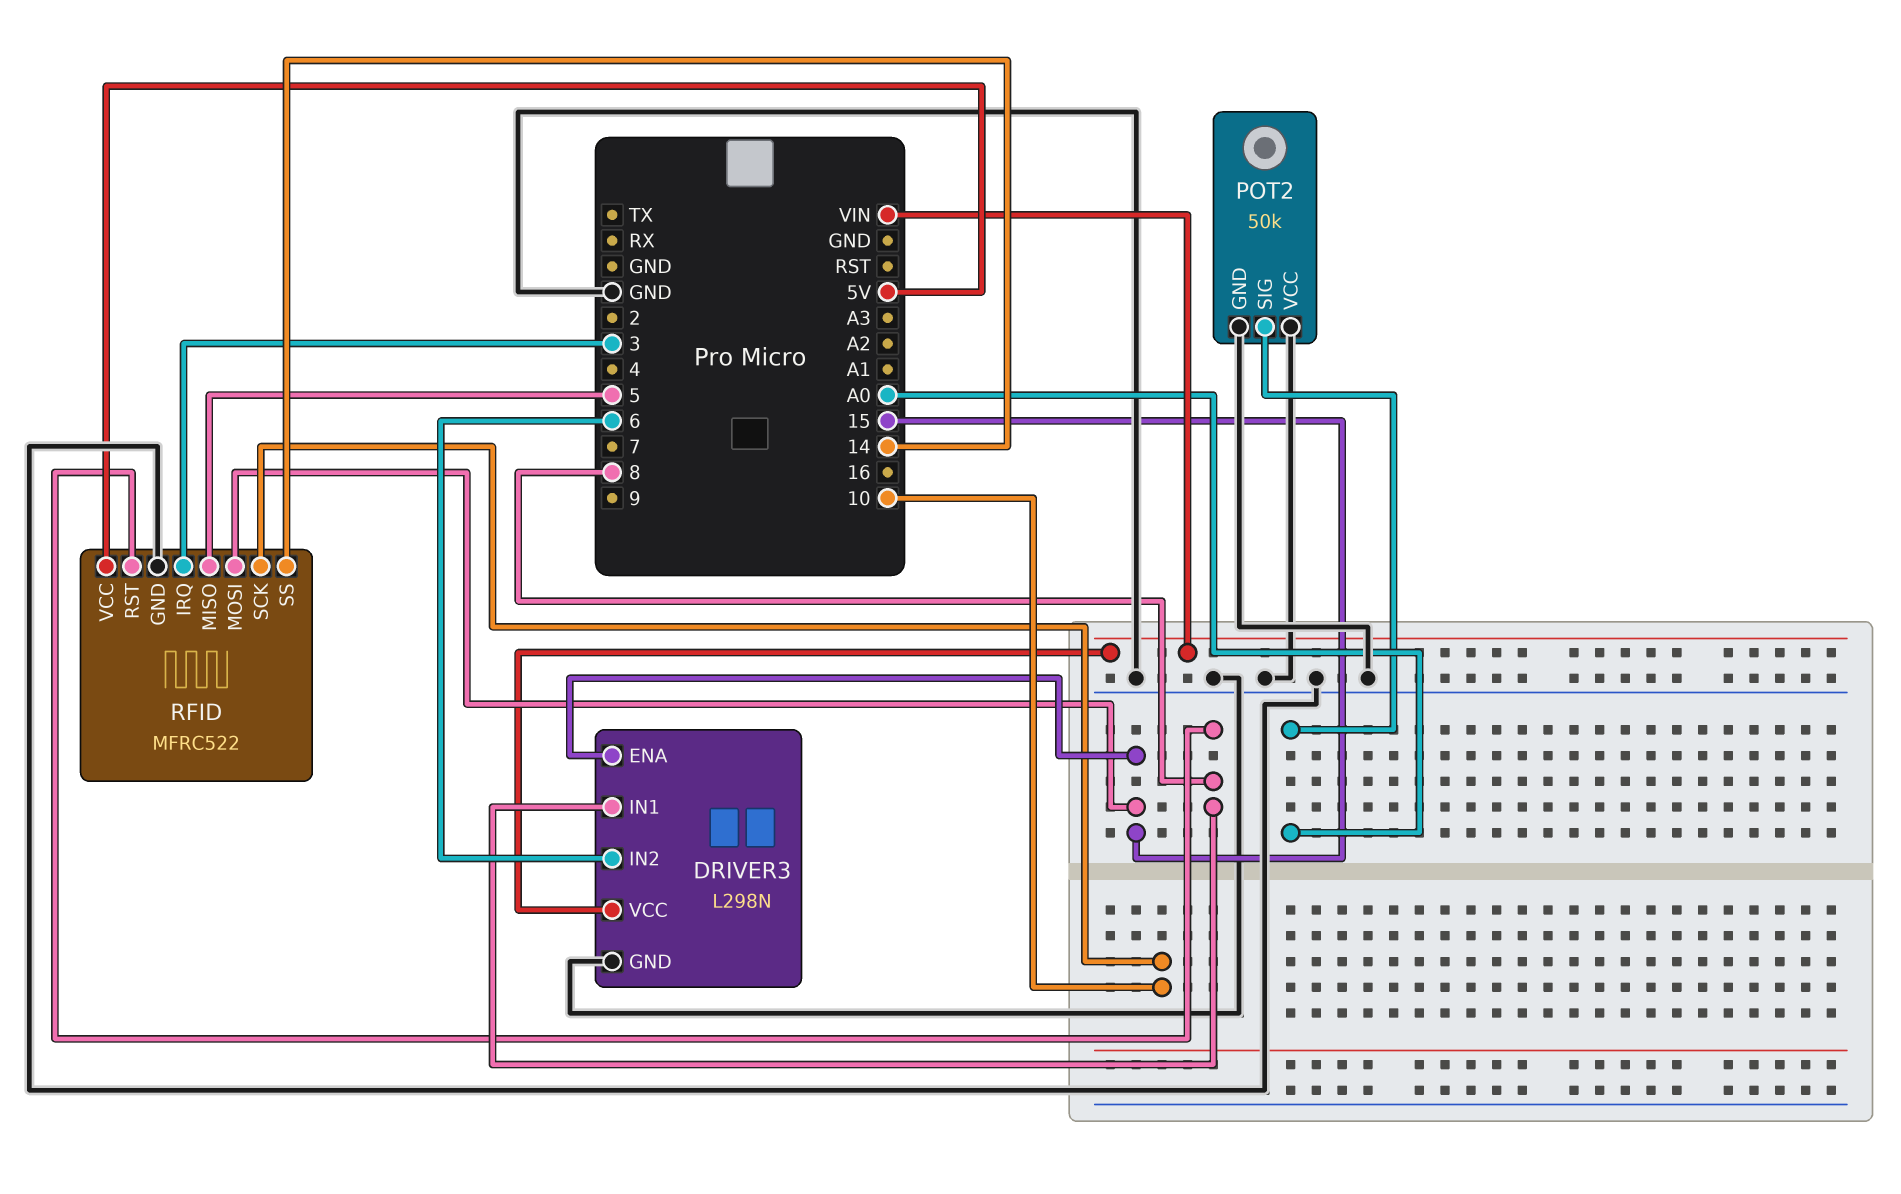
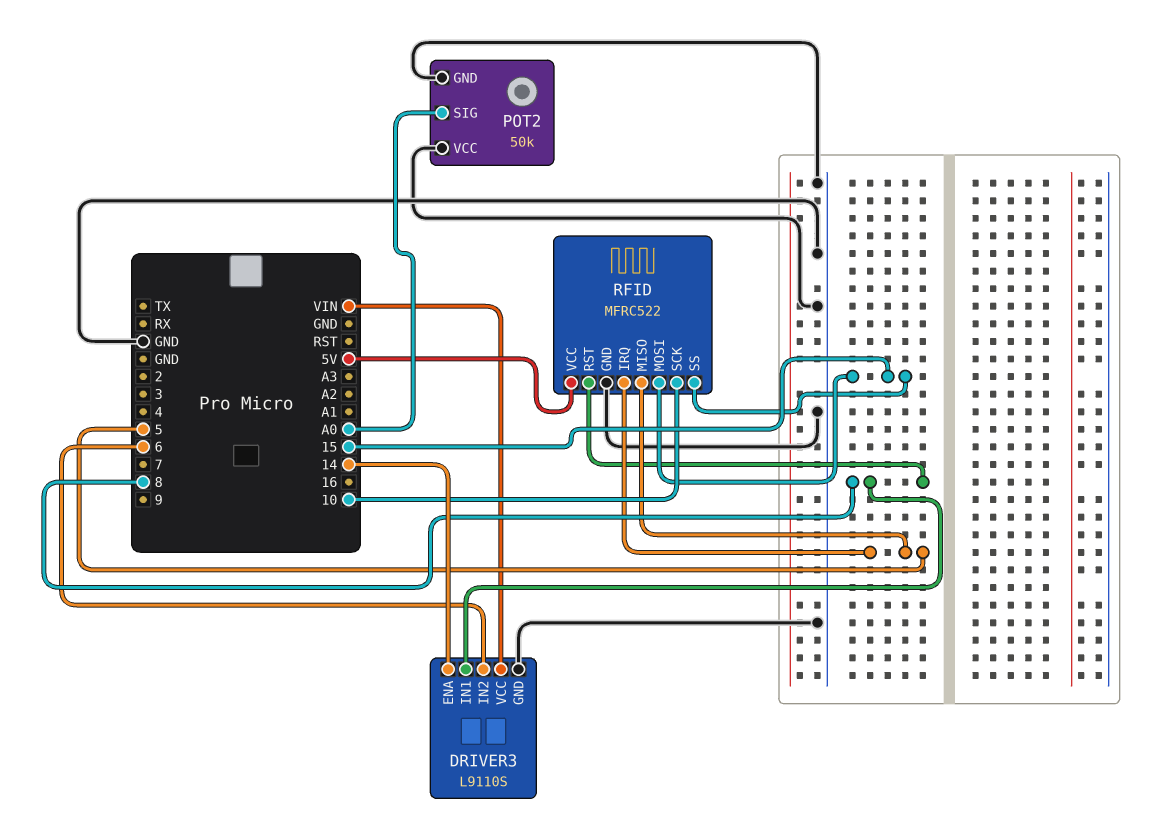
DRIVER3: L298N -> L9110S
DRIVER3 pin ENA: 15 -> 14
RFID pin IRQ: 3 -> 5
RFID pin SS: 14 -> 15

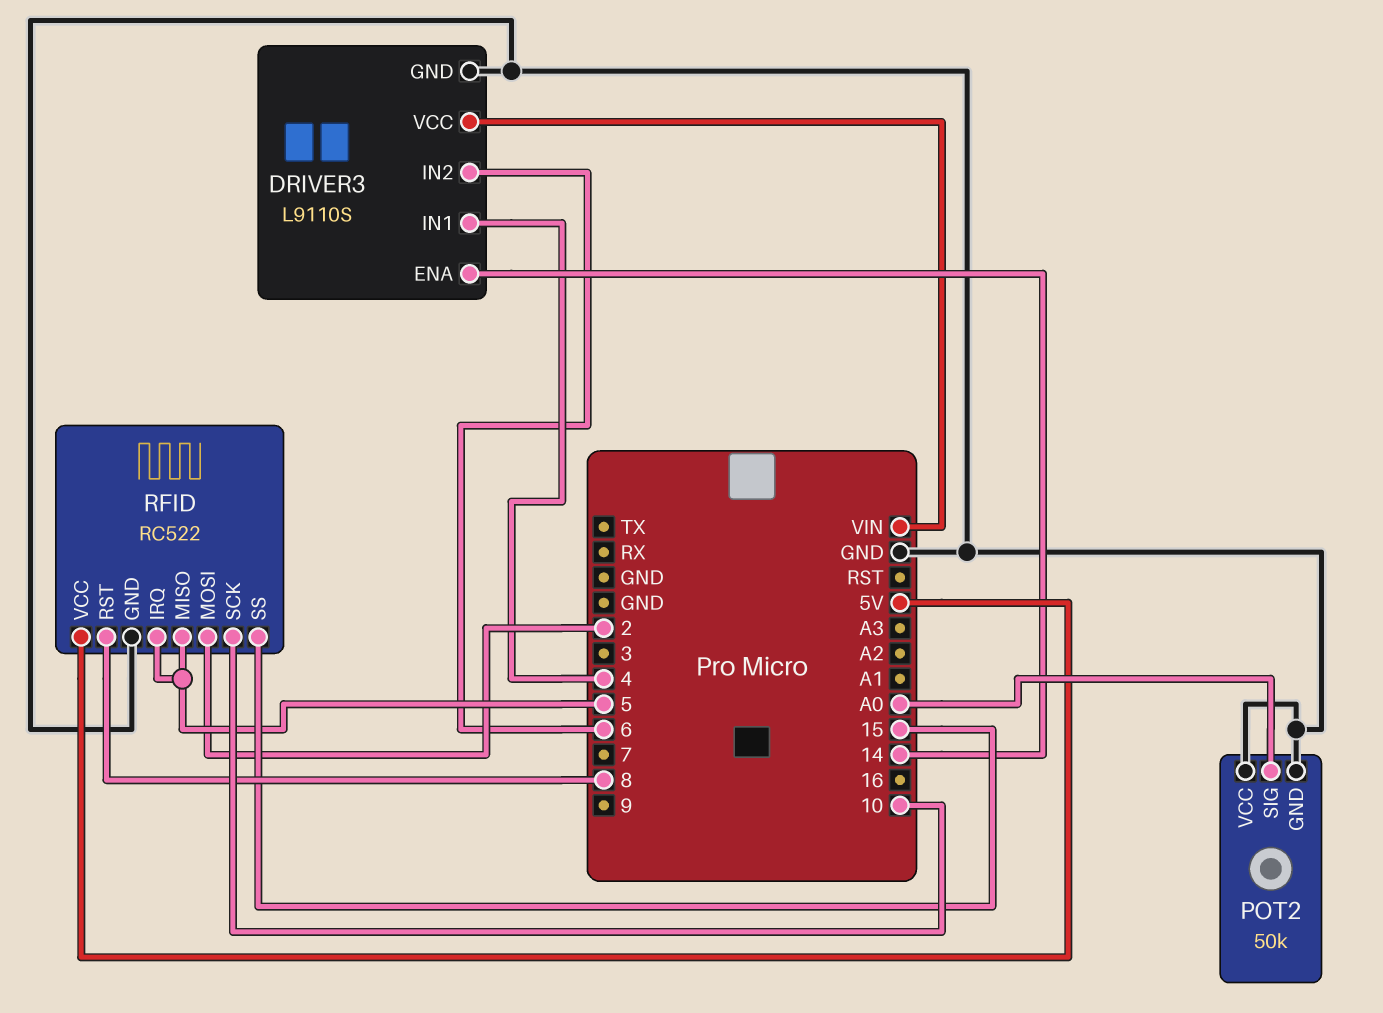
DRIVER3 pin IN1: 8 -> 4
RFID: MFRC522 -> RC522
RFID pin MOSI: 15 -> 2

